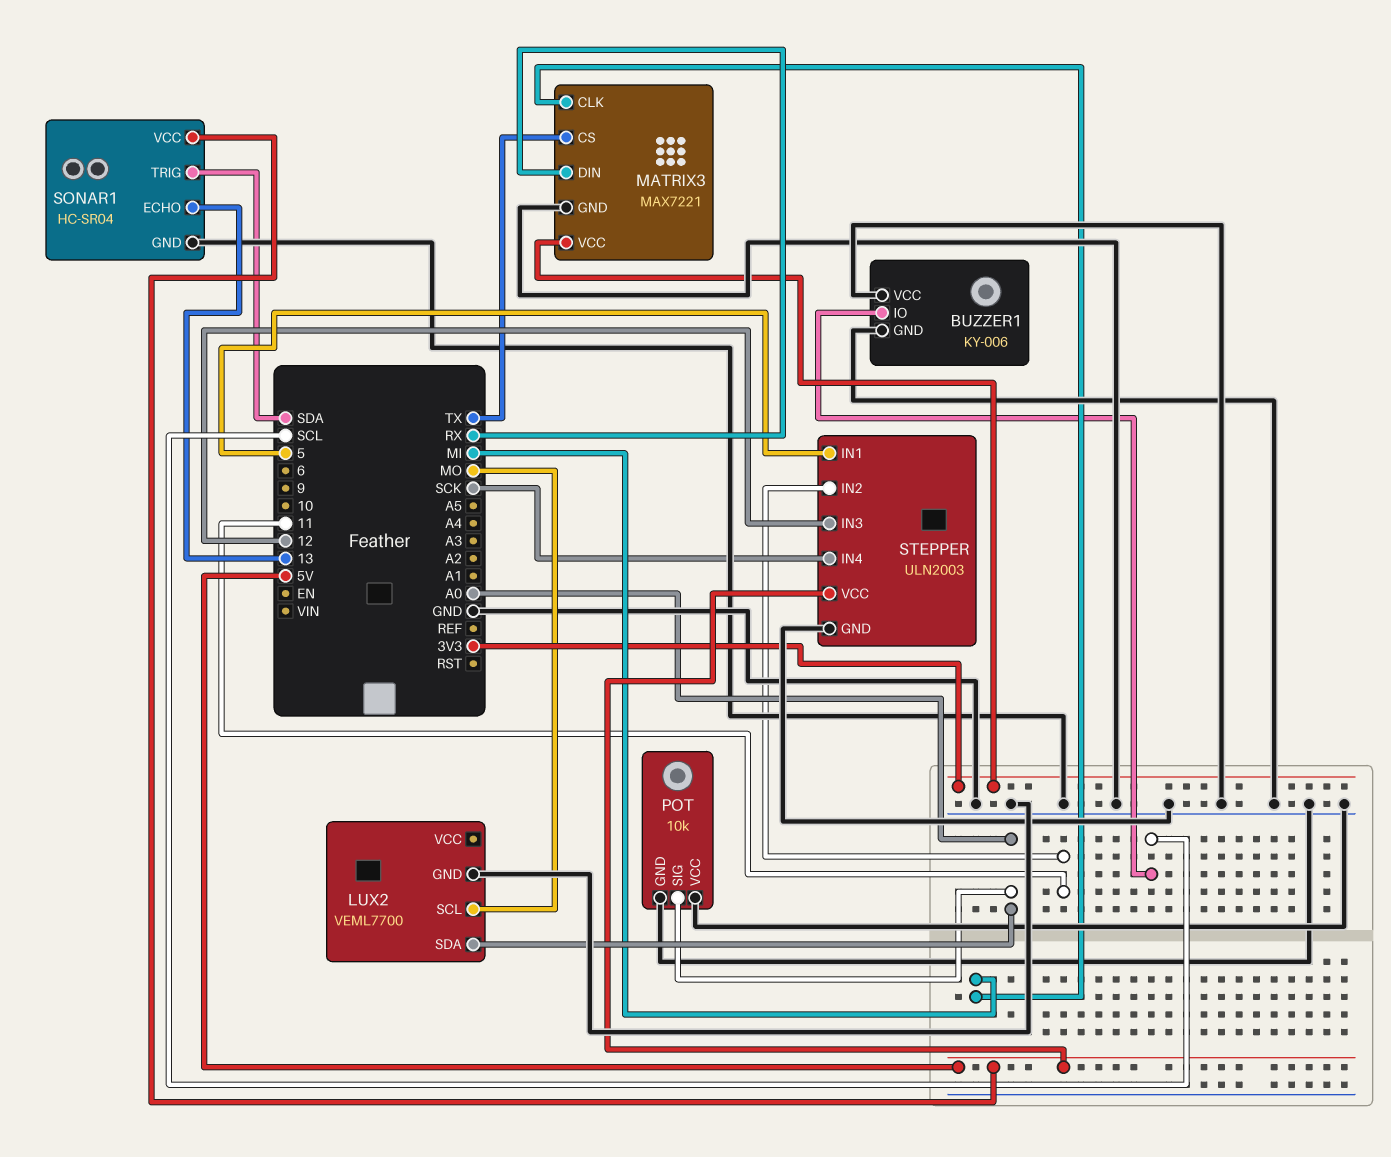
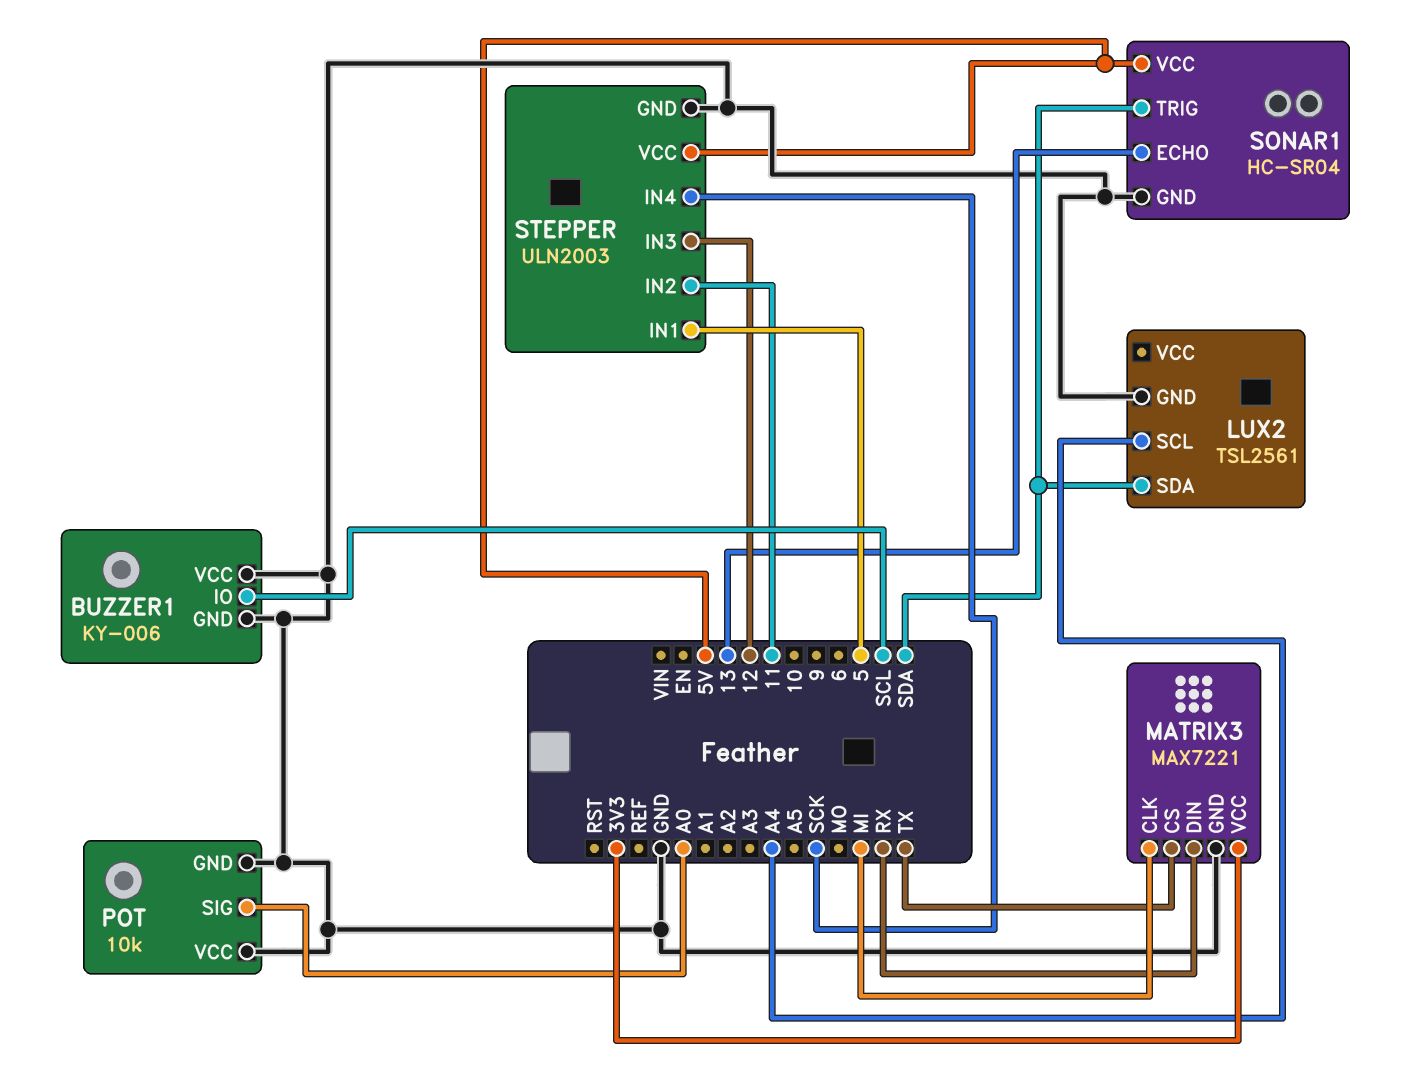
LUX2: VEML7700 -> TSL2561
LUX2 pin SCL: MO -> A4
LUX2 pin SDA: A0 -> SDA

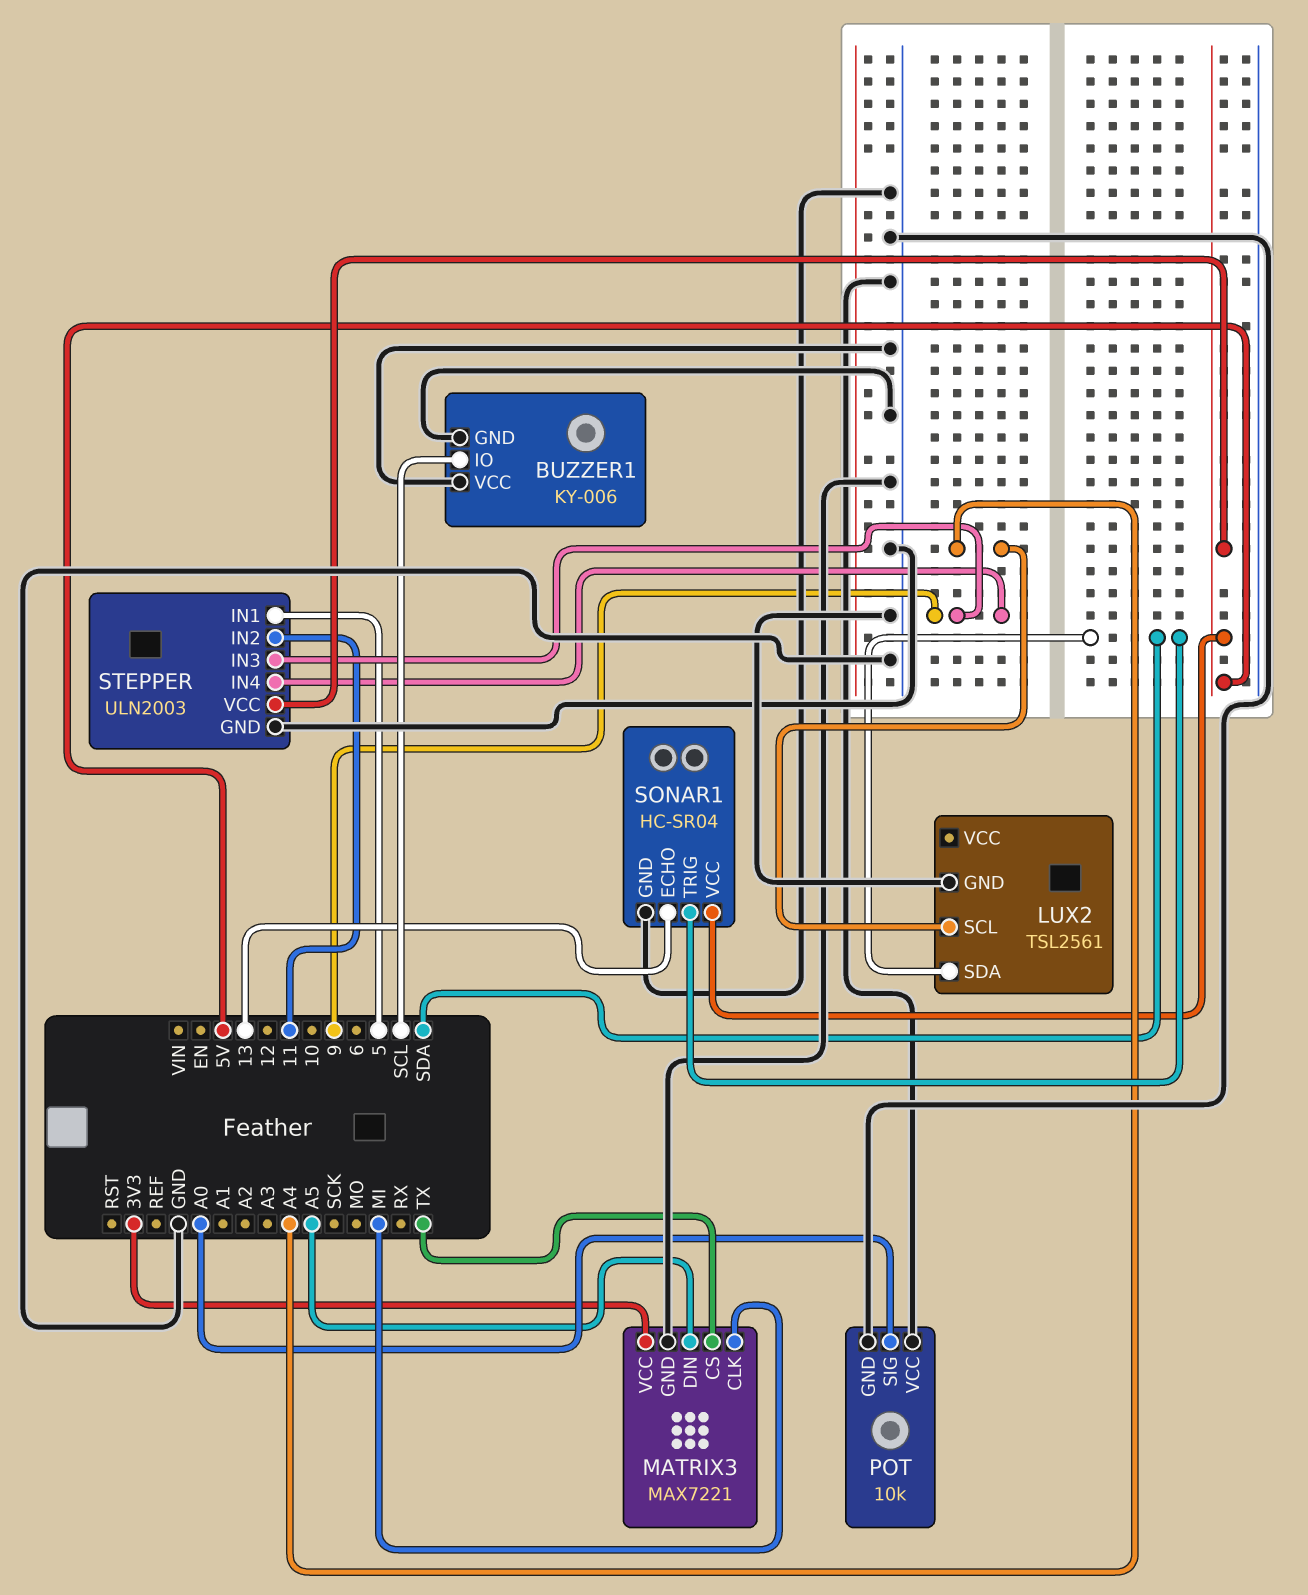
MATRIX3 pin DIN: RX -> A5
STEPPER pin IN3: 12 -> 9
STEPPER pin IN4: SCK -> 9

